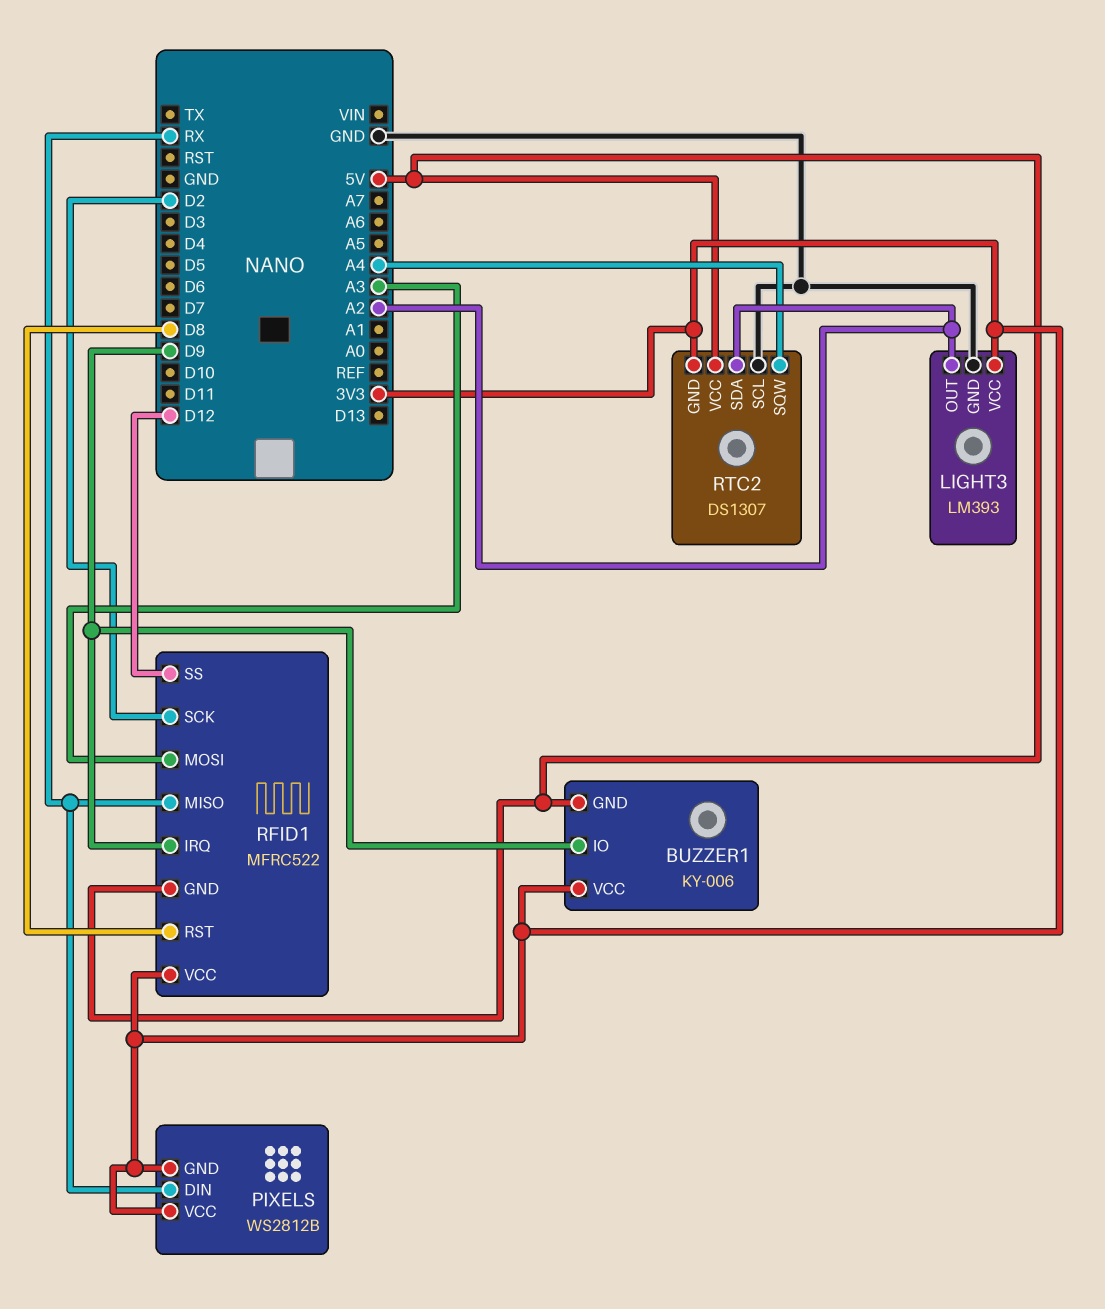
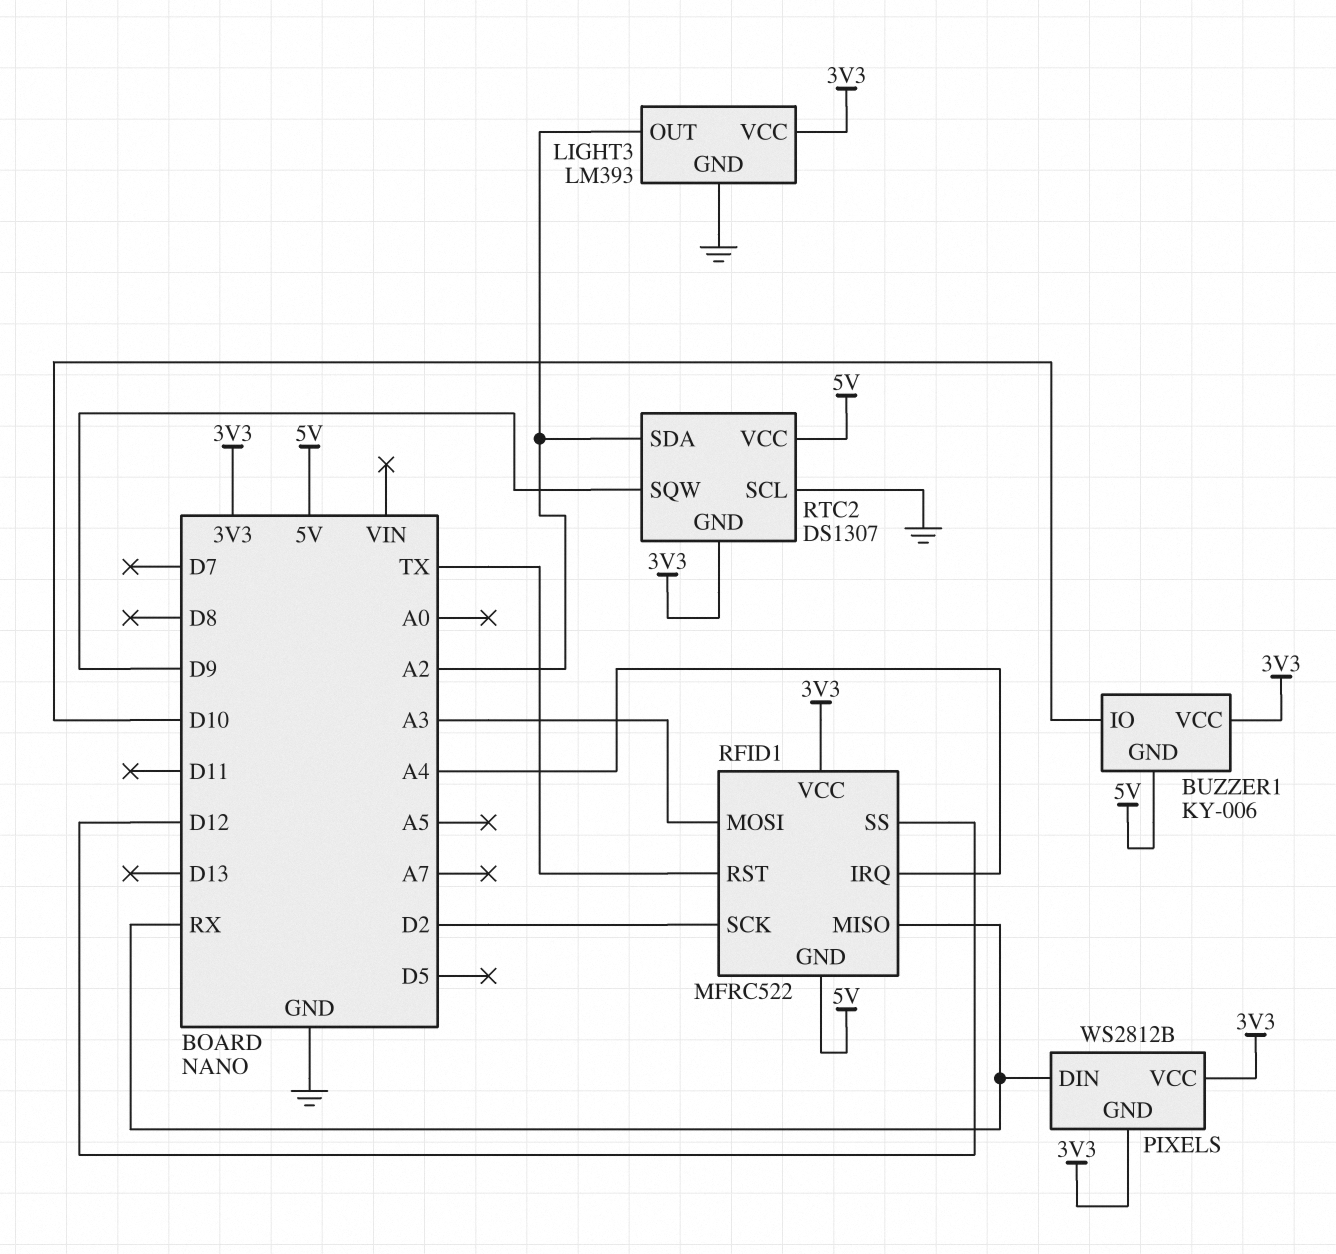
BUZZER1 pin IO: D9 -> D10
RFID1 pin IRQ: D9 -> A4
RFID1 pin RST: D8 -> TX
RTC2 pin SQW: A4 -> D9

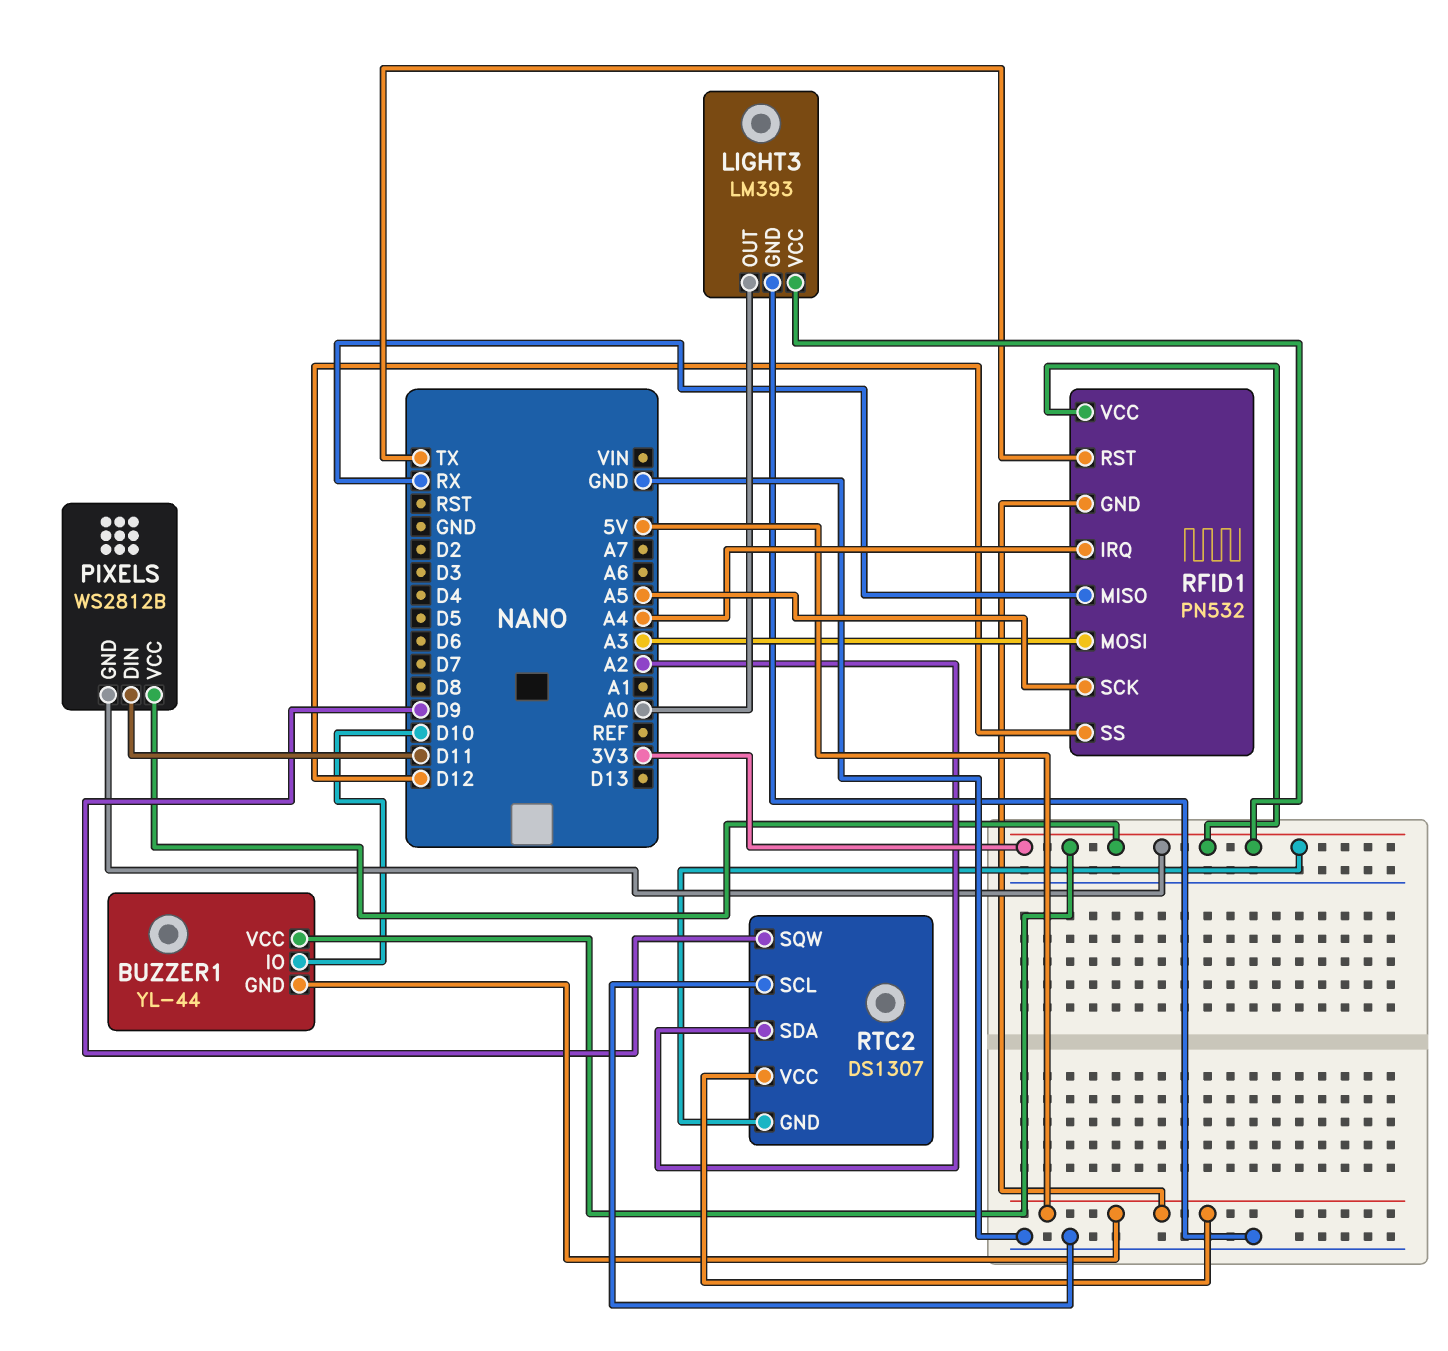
BUZZER1: KY-006 -> YL-44
LIGHT3 pin OUT: A2 -> A0
PIXELS pin DIN: RX -> D11
RFID1: MFRC522 -> PN532
RFID1 pin SCK: D2 -> A5

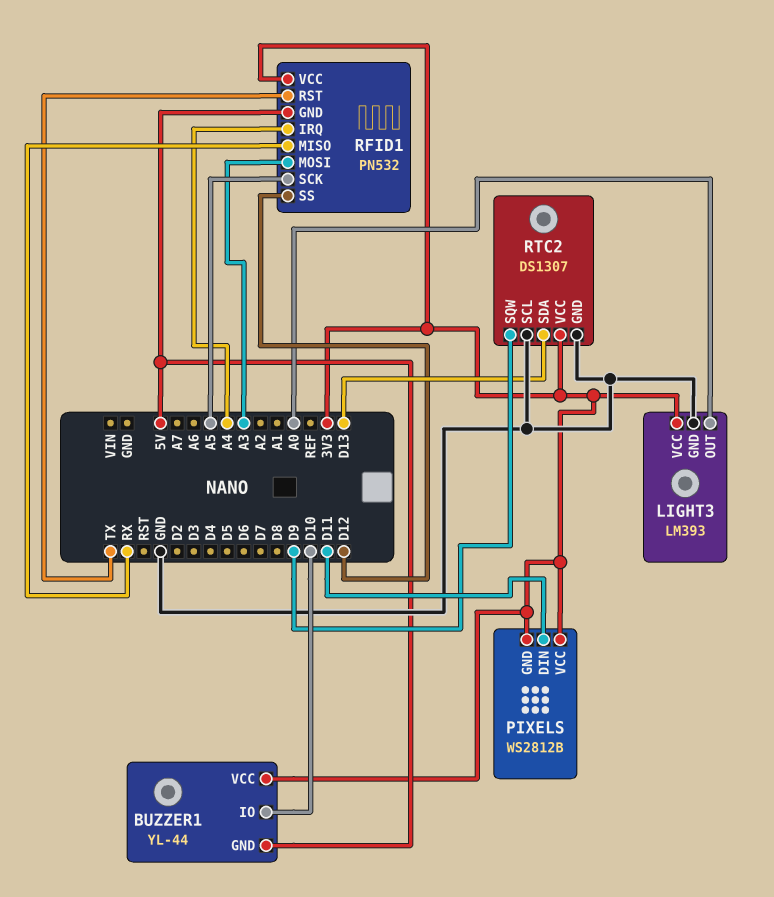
RTC2 pin GND: 3V3 -> GND
RTC2 pin SDA: A2 -> D13
RTC2 pin VCC: 5V -> 3V3

